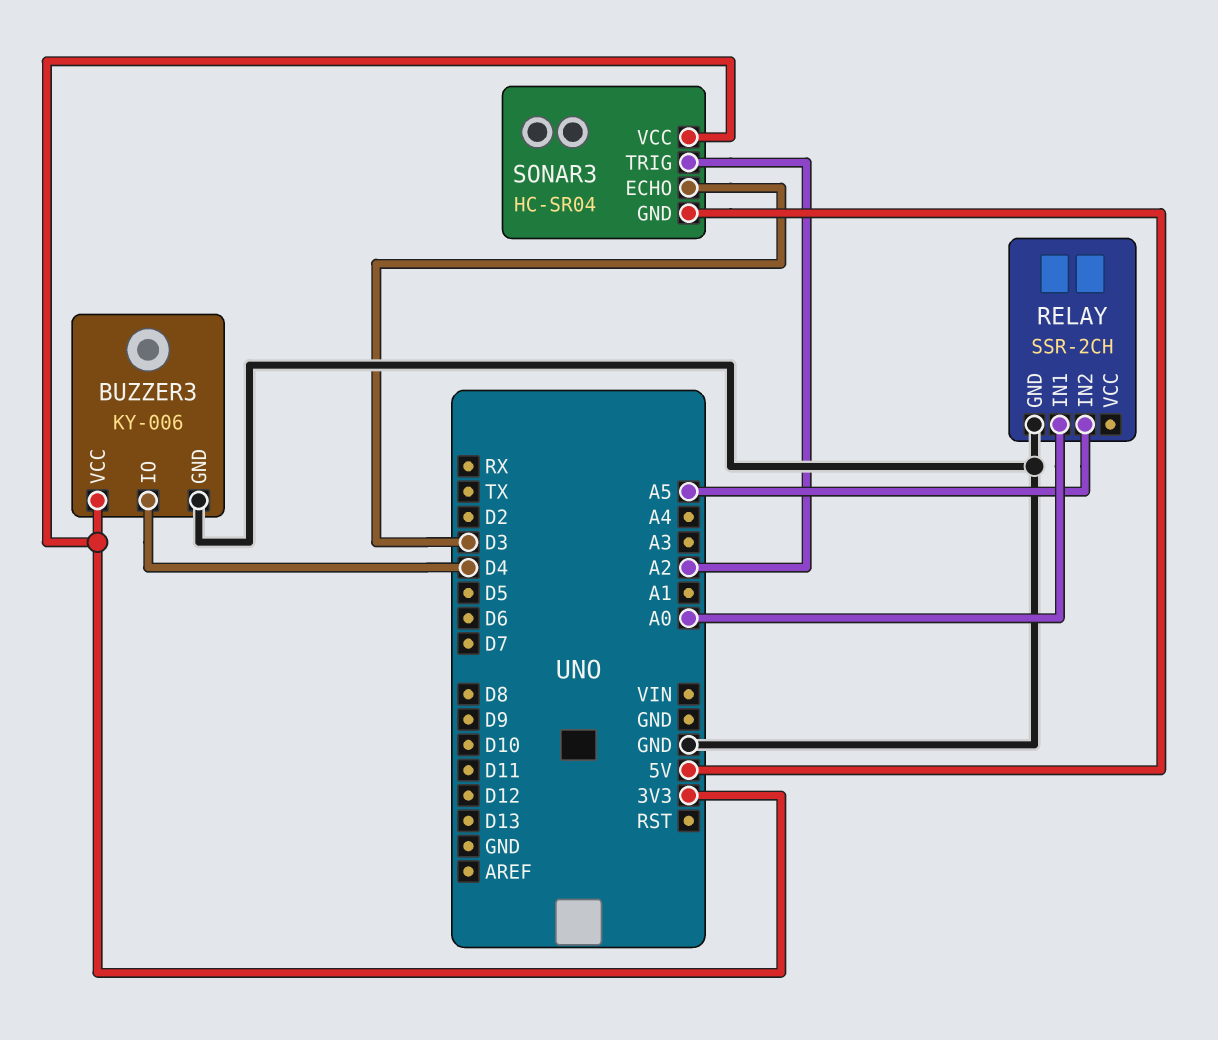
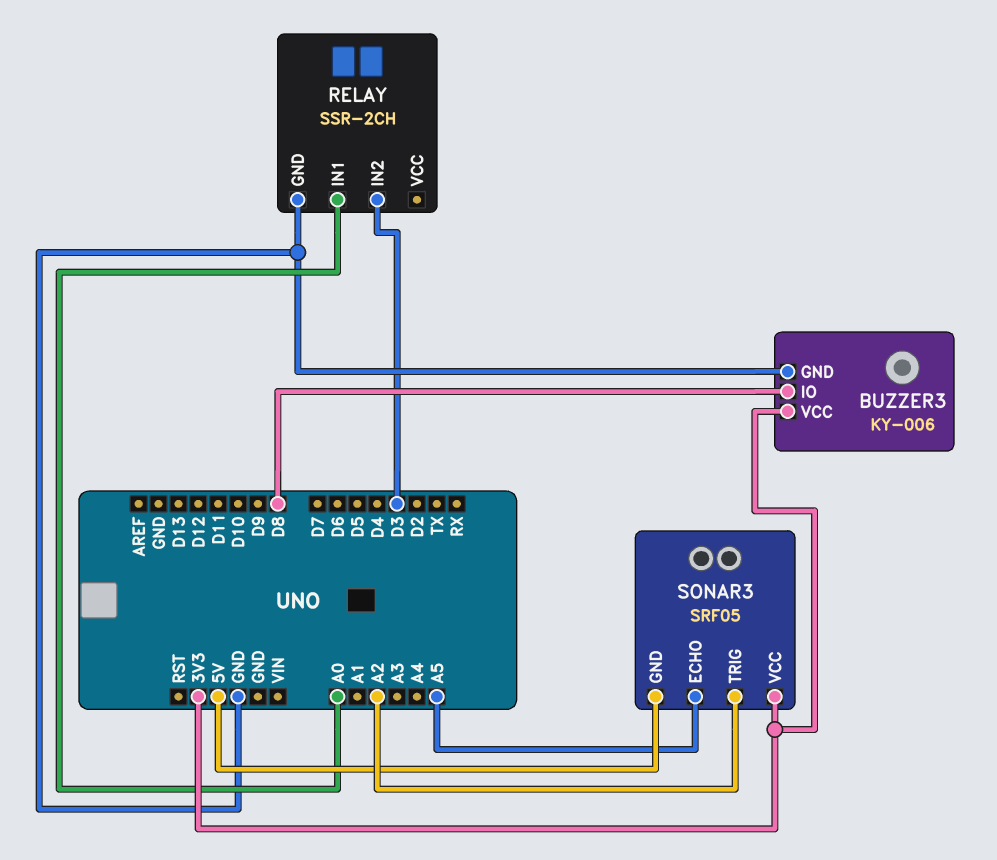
BUZZER3 pin IO: D4 -> D8
RELAY pin IN2: A5 -> D3
SONAR3: HC-SR04 -> SRF05
SONAR3 pin ECHO: D3 -> A5

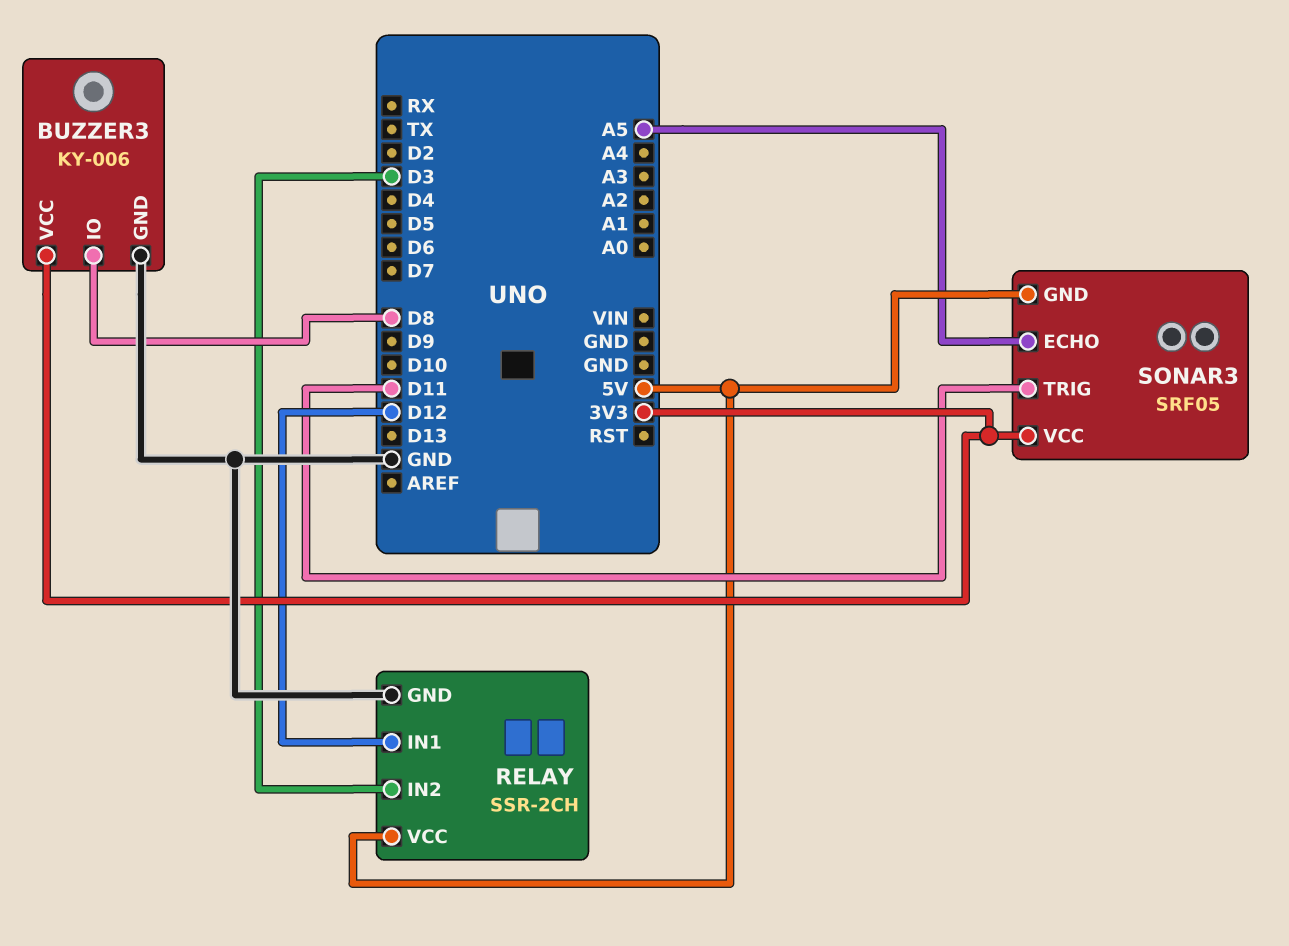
RELAY pin IN1: A0 -> D12
RELAY pin VCC: none -> 5V
SONAR3 pin TRIG: A2 -> D11

